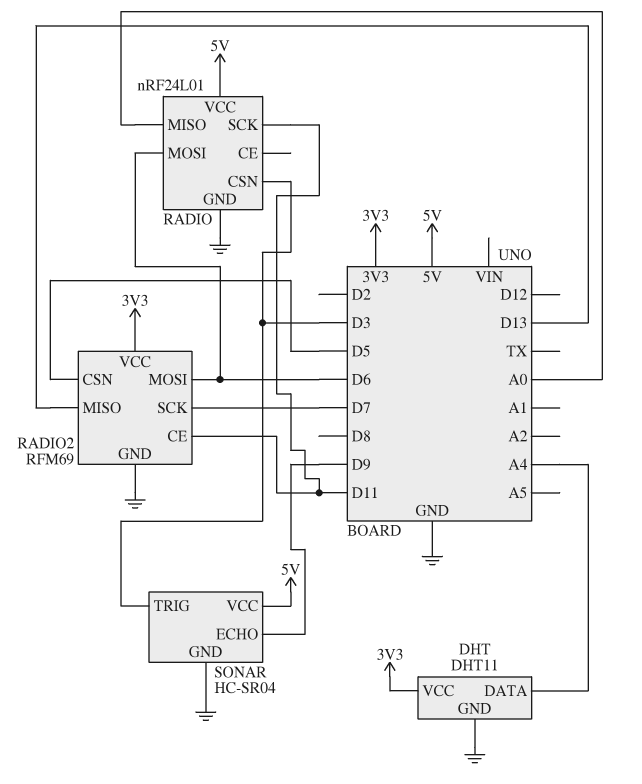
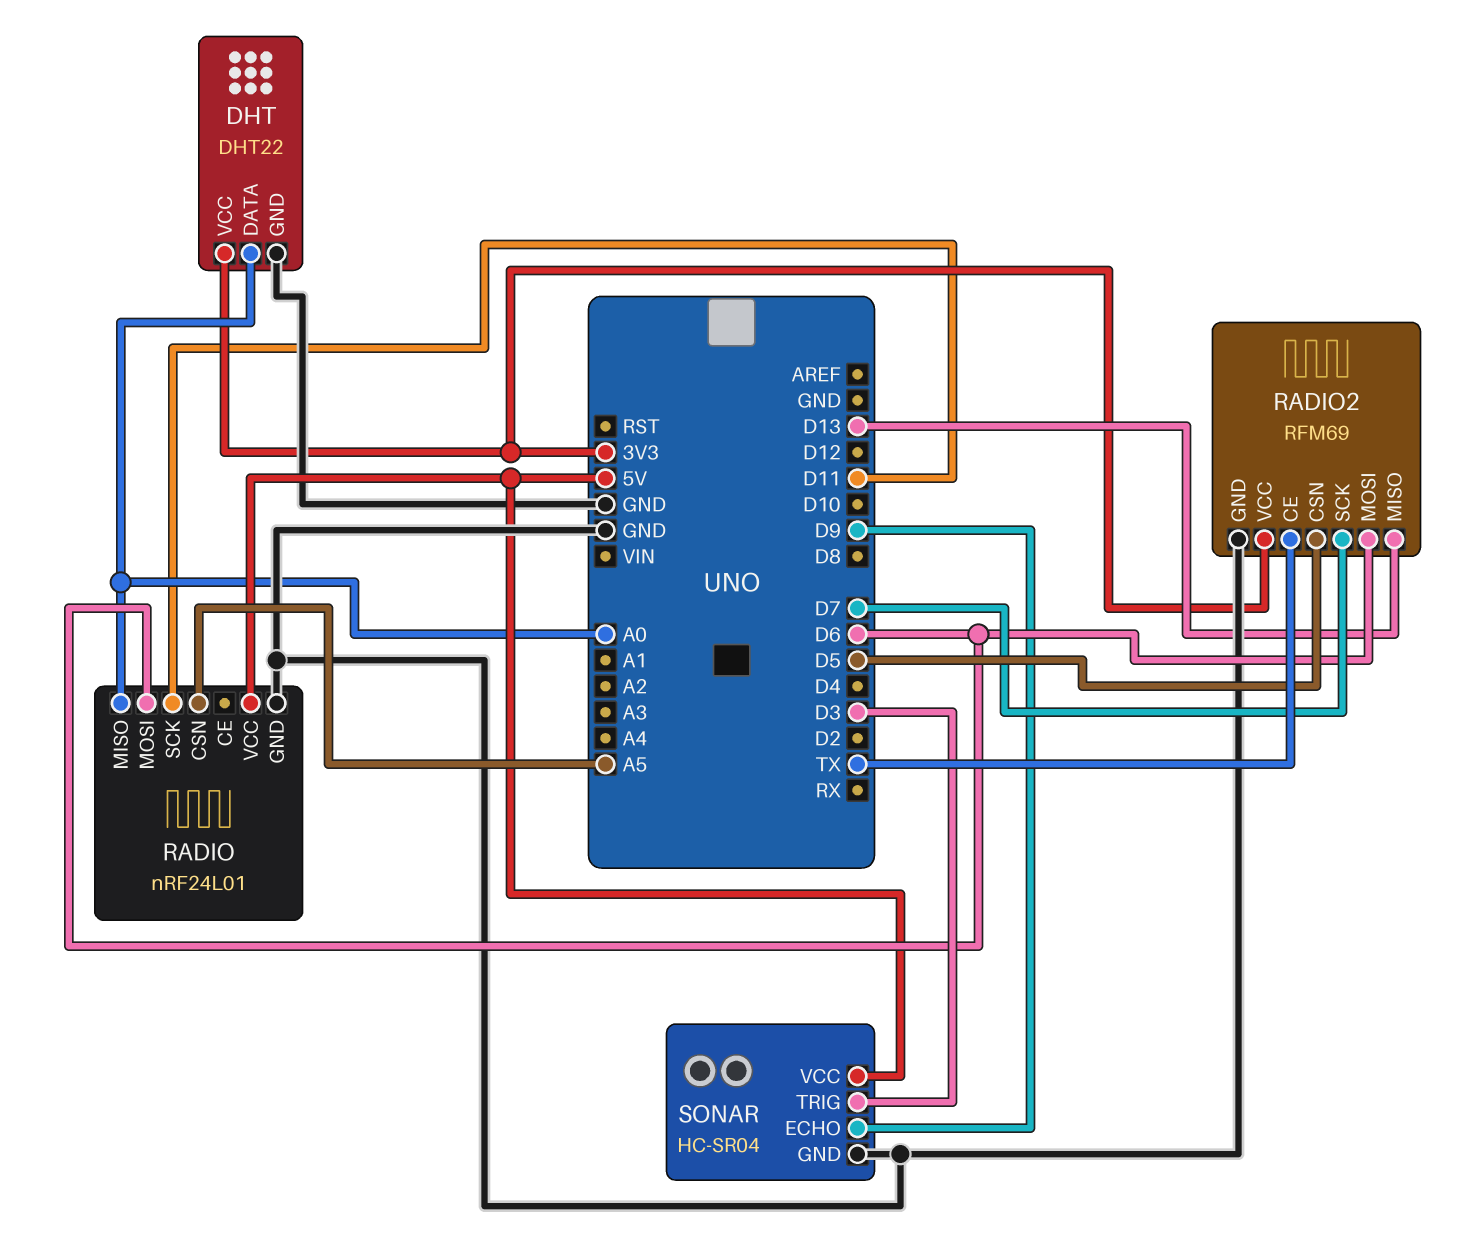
DHT: DHT11 -> DHT22
DHT pin DATA: A4 -> A0
RADIO pin CSN: D3 -> A5
RADIO2 pin CE: D11 -> TX

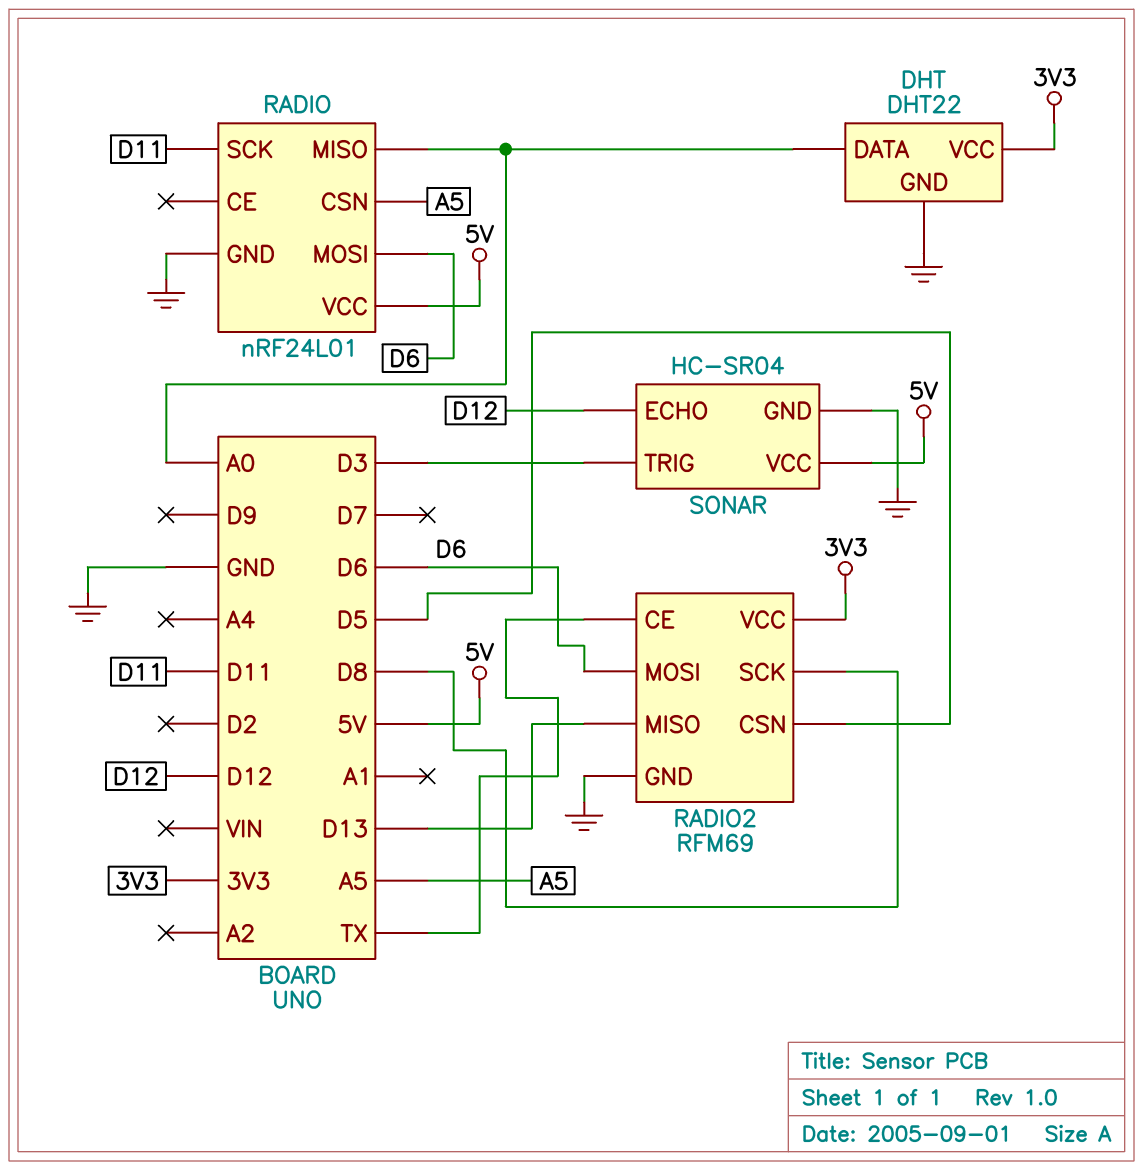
RADIO2 pin SCK: D7 -> D8
SONAR pin ECHO: D9 -> D12

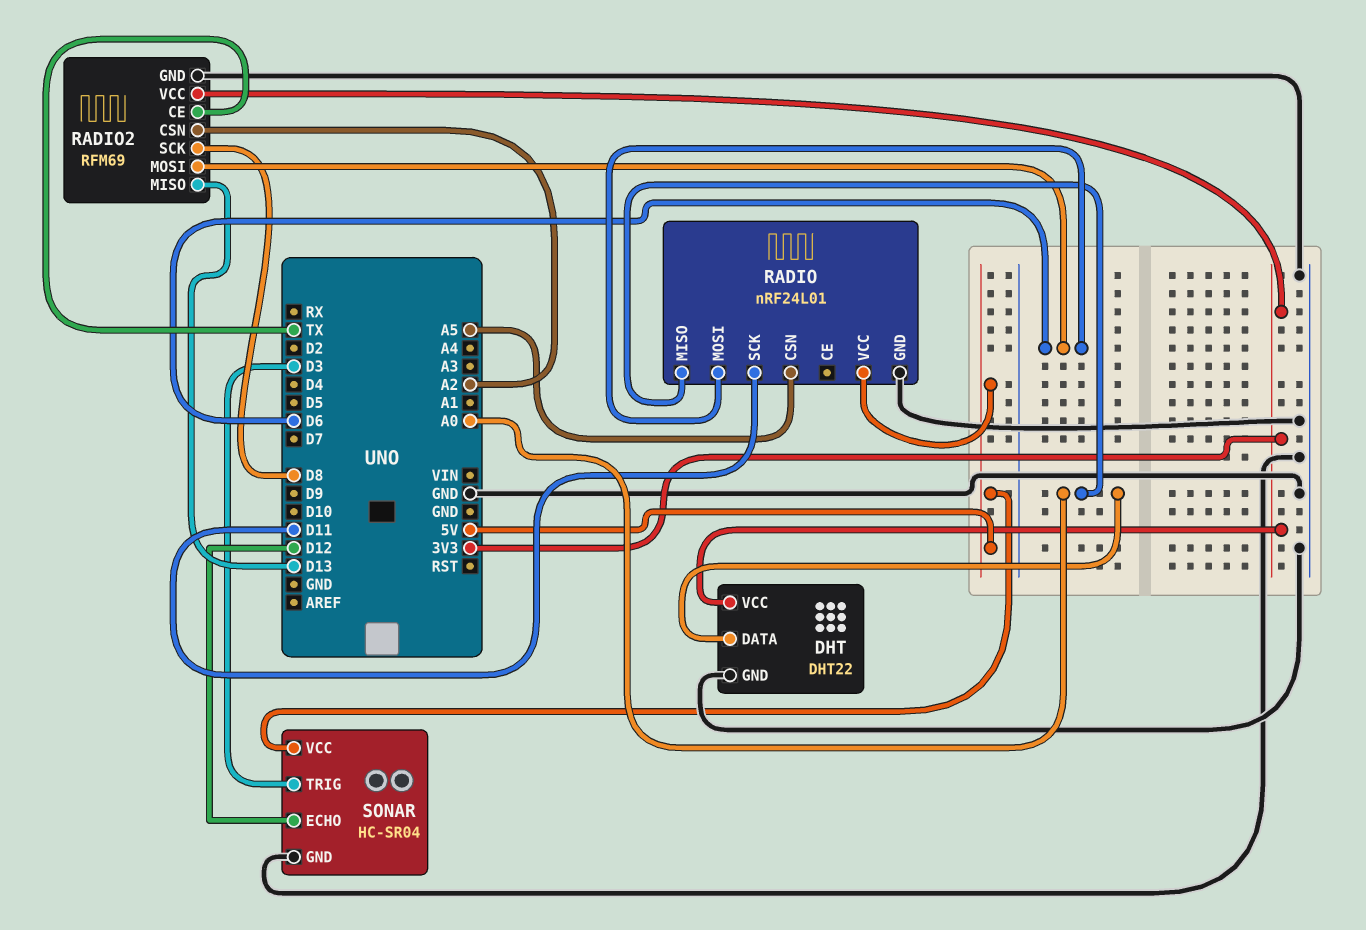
RADIO2 pin CSN: D5 -> A2

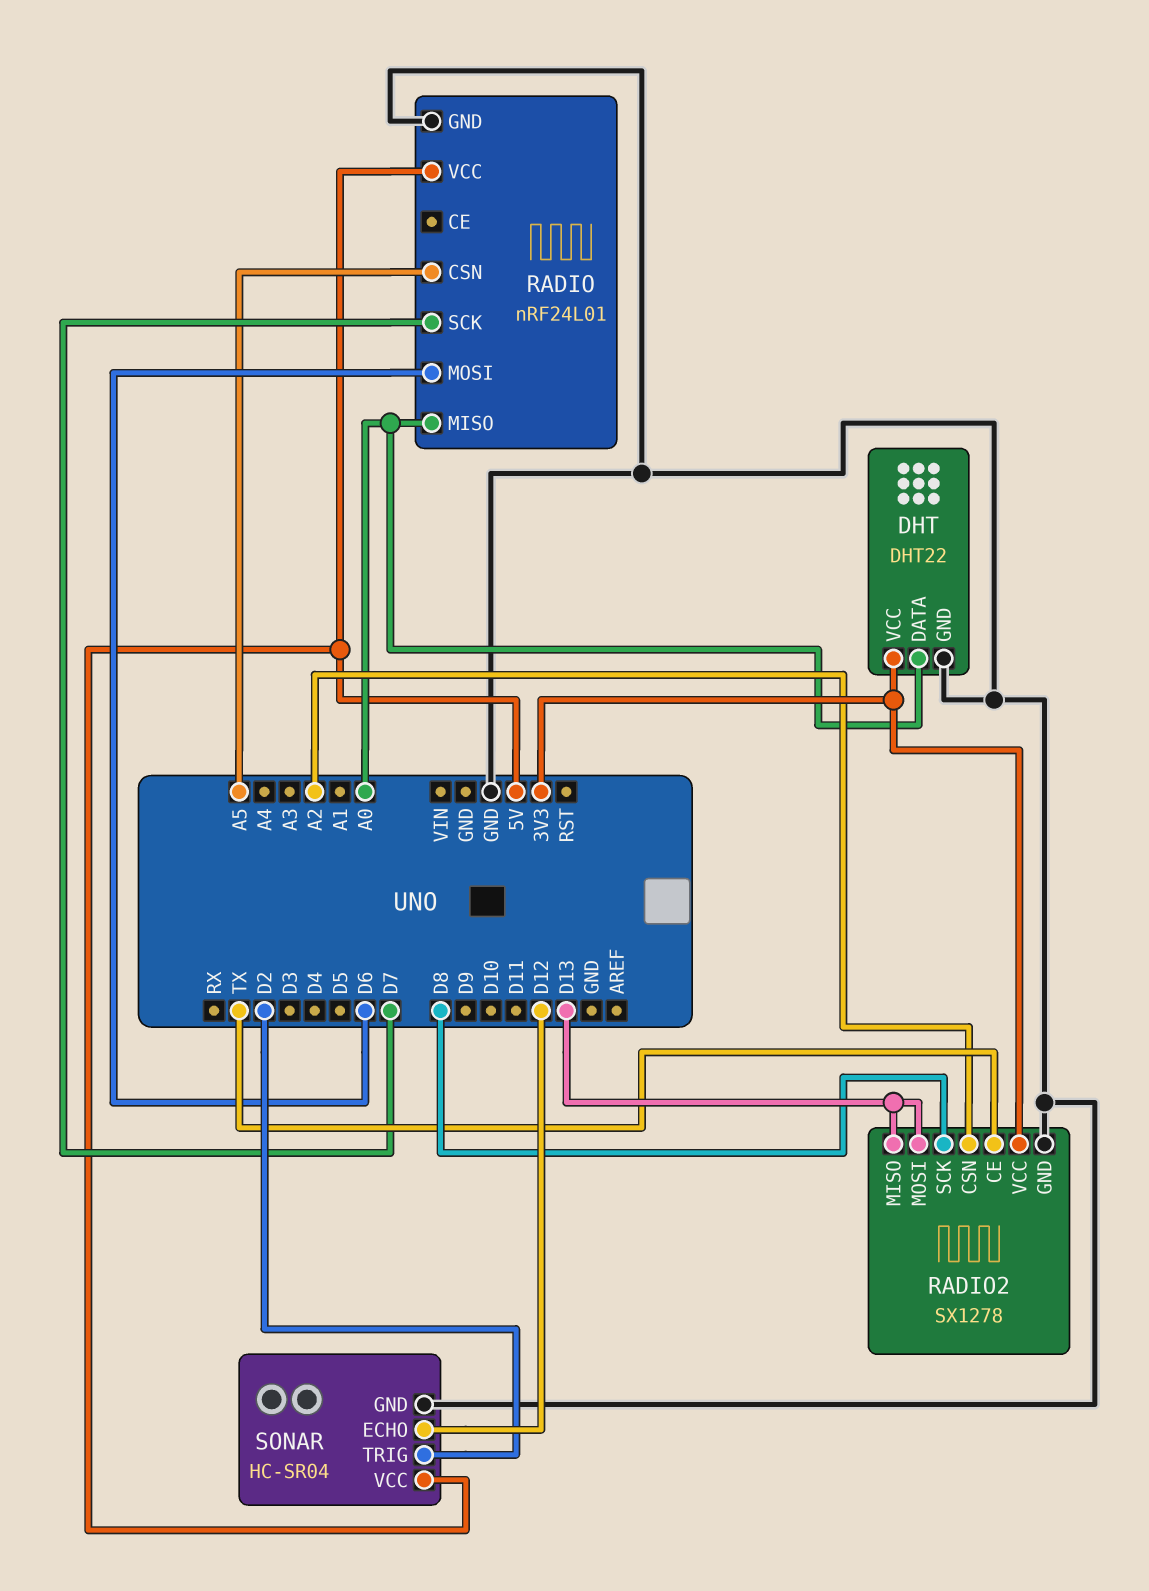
RADIO pin SCK: D11 -> D7
RADIO2: RFM69 -> SX1278
RADIO2 pin MOSI: D6 -> D13
SONAR pin TRIG: D3 -> D2

